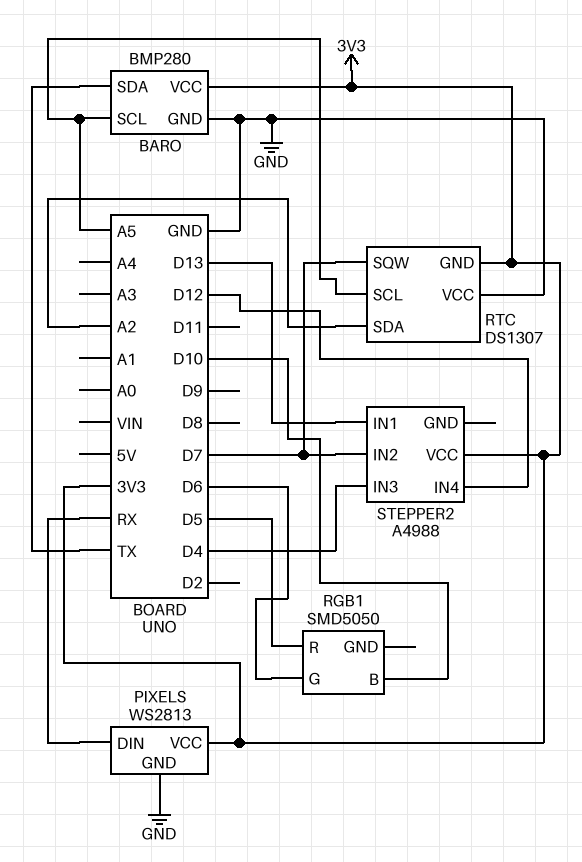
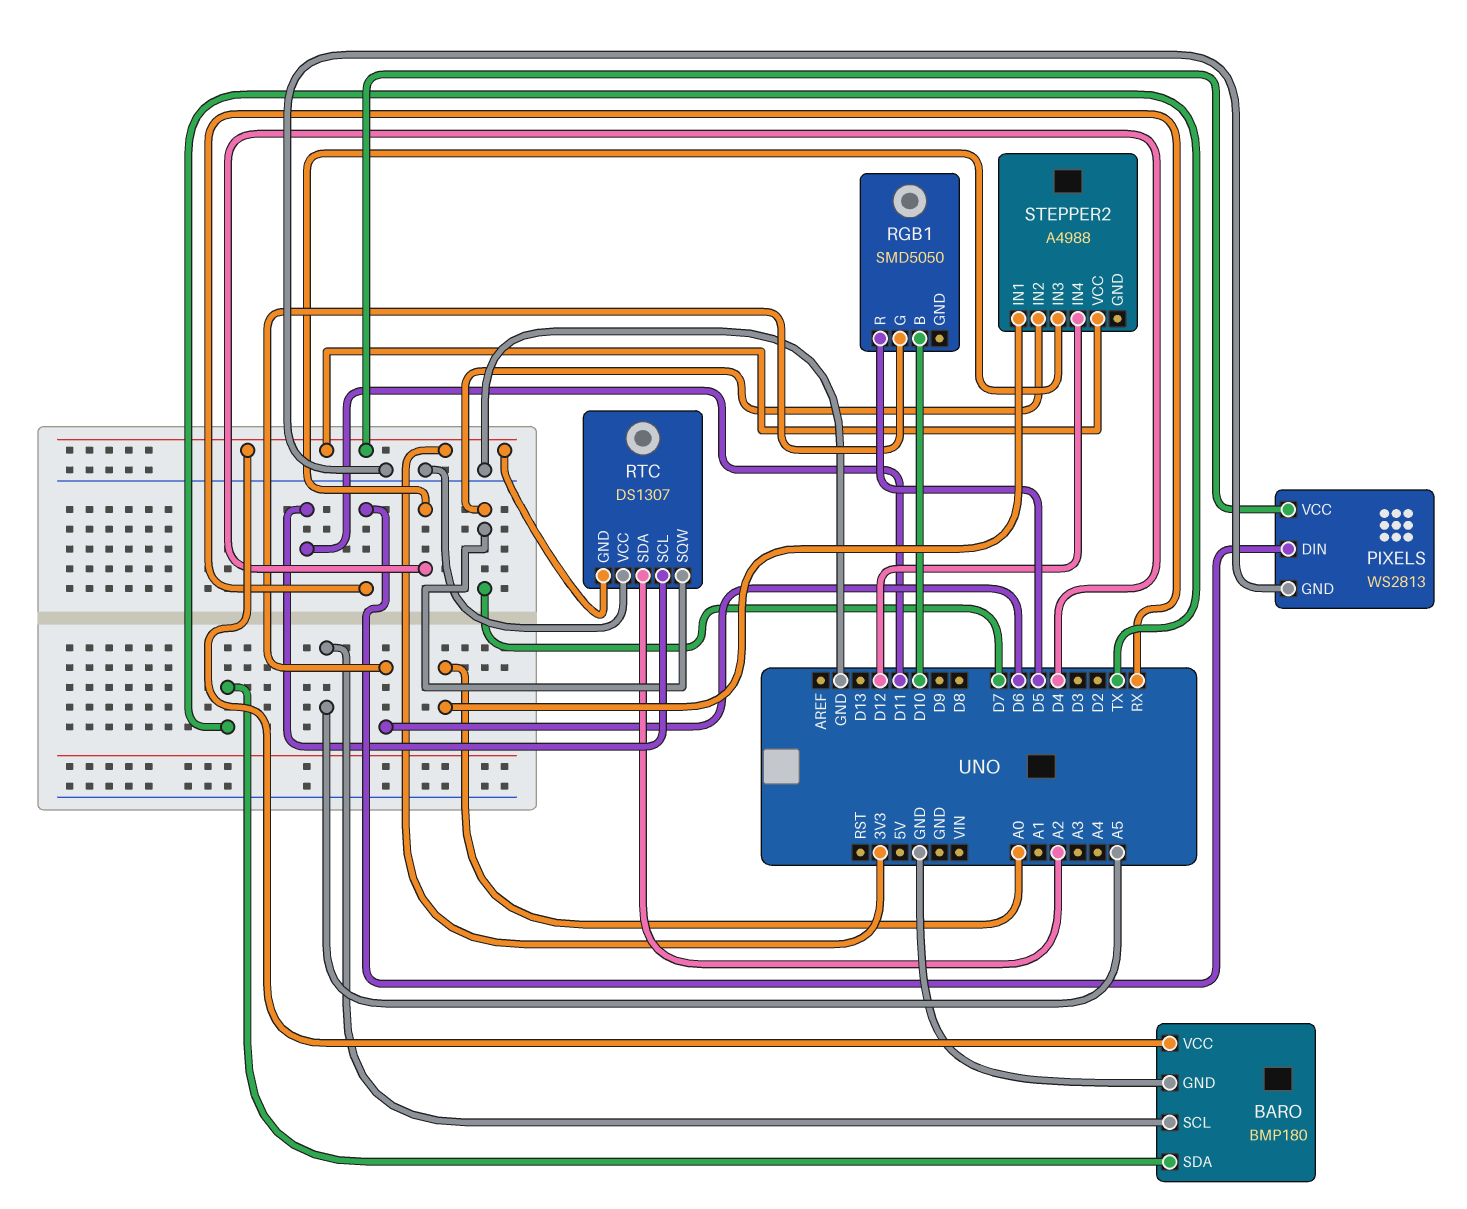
BARO: BMP280 -> BMP180
RTC pin SCL: A5 -> D11
STEPPER2 pin IN1: D13 -> A0

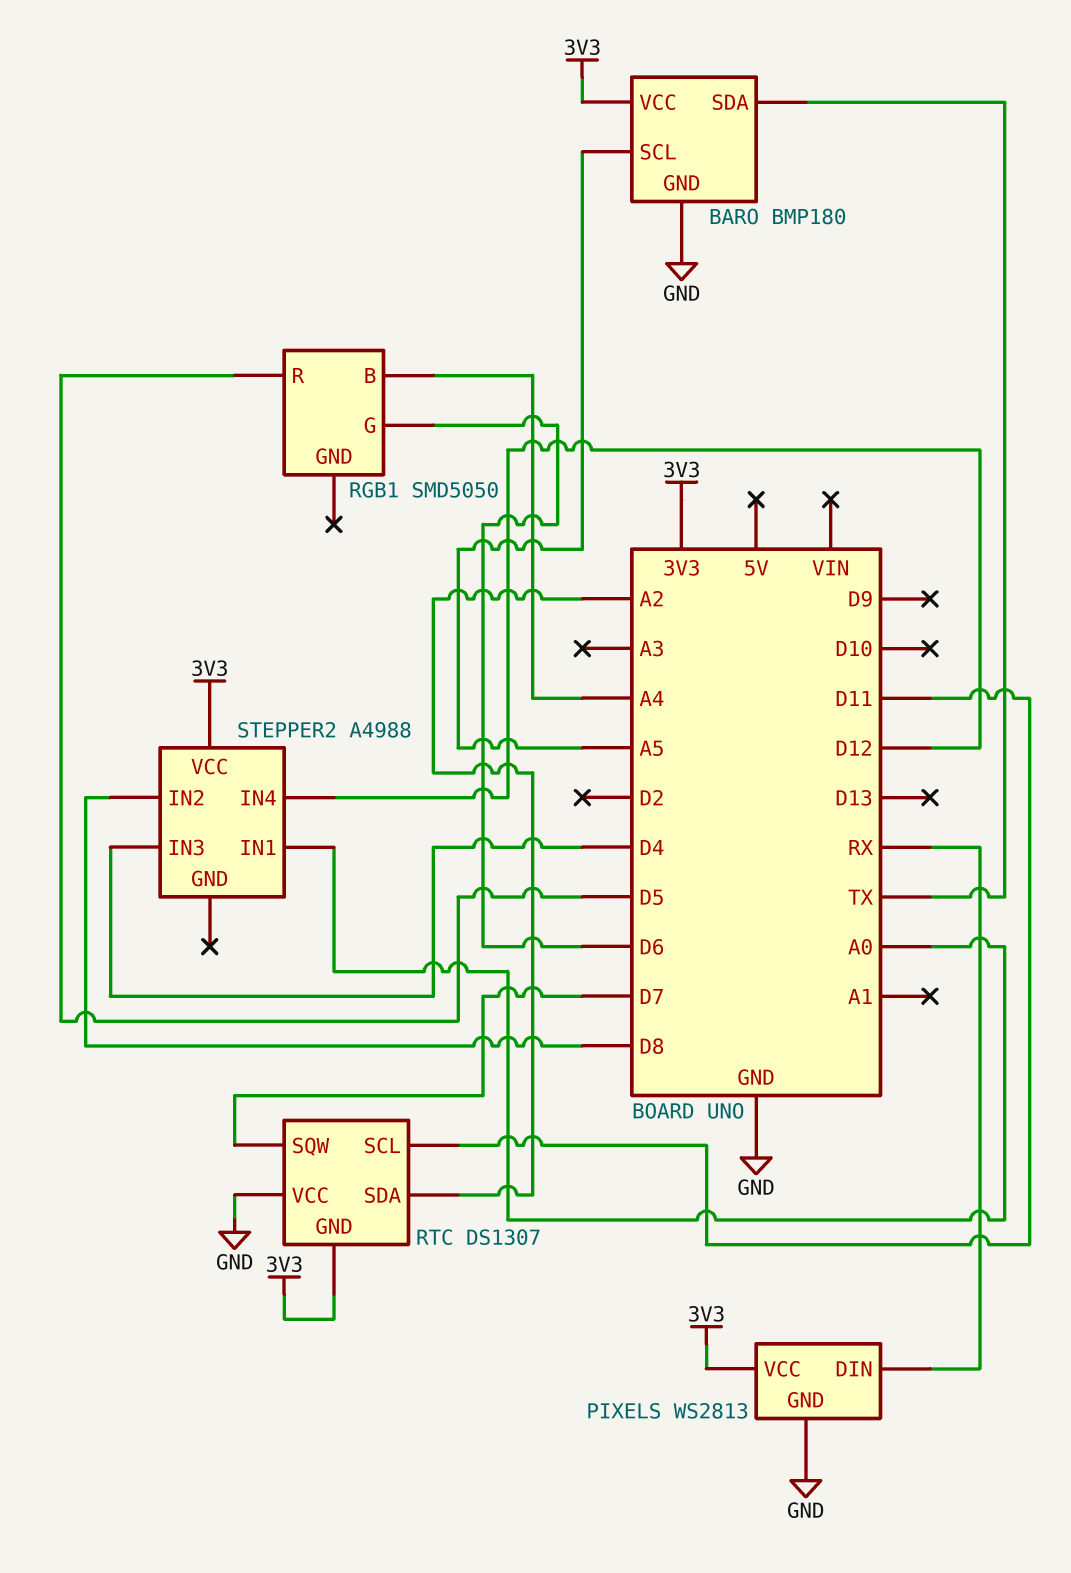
RGB1 pin B: D10 -> A4
STEPPER2 pin IN2: D7 -> D8

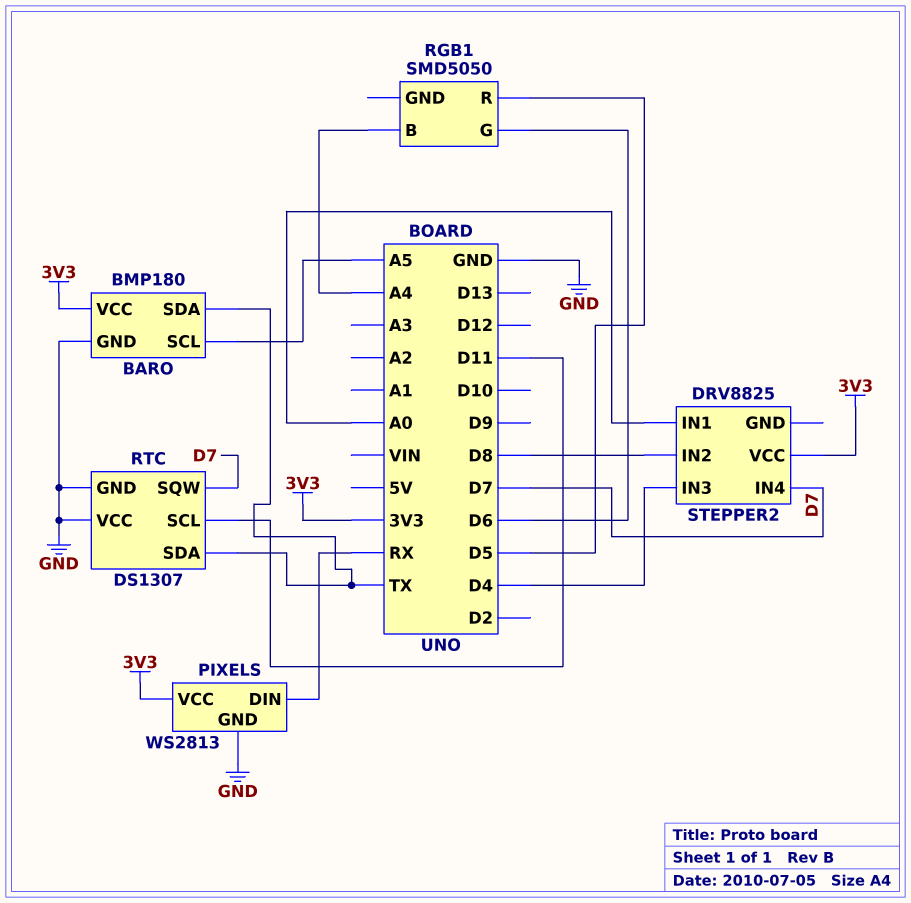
RTC pin GND: 3V3 -> GND
RTC pin SDA: A2 -> TX
STEPPER2: A4988 -> DRV8825
STEPPER2 pin IN4: D12 -> D7

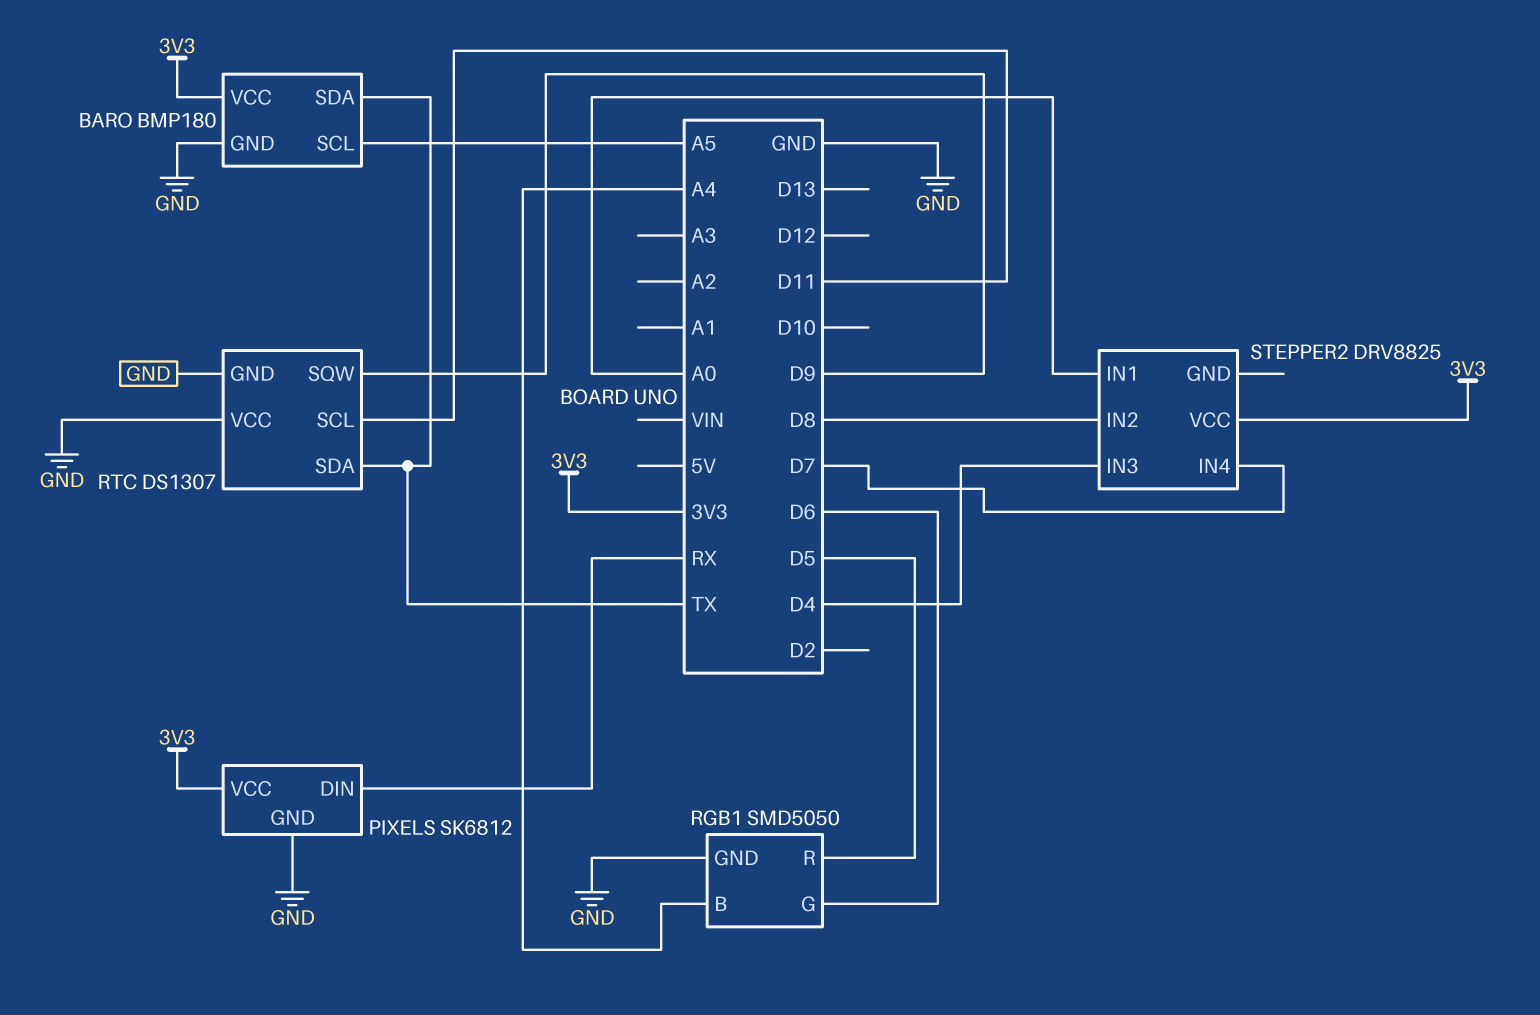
PIXELS: WS2813 -> SK6812
RGB1 pin GND: none -> GND
RTC pin SQW: D7 -> D9

